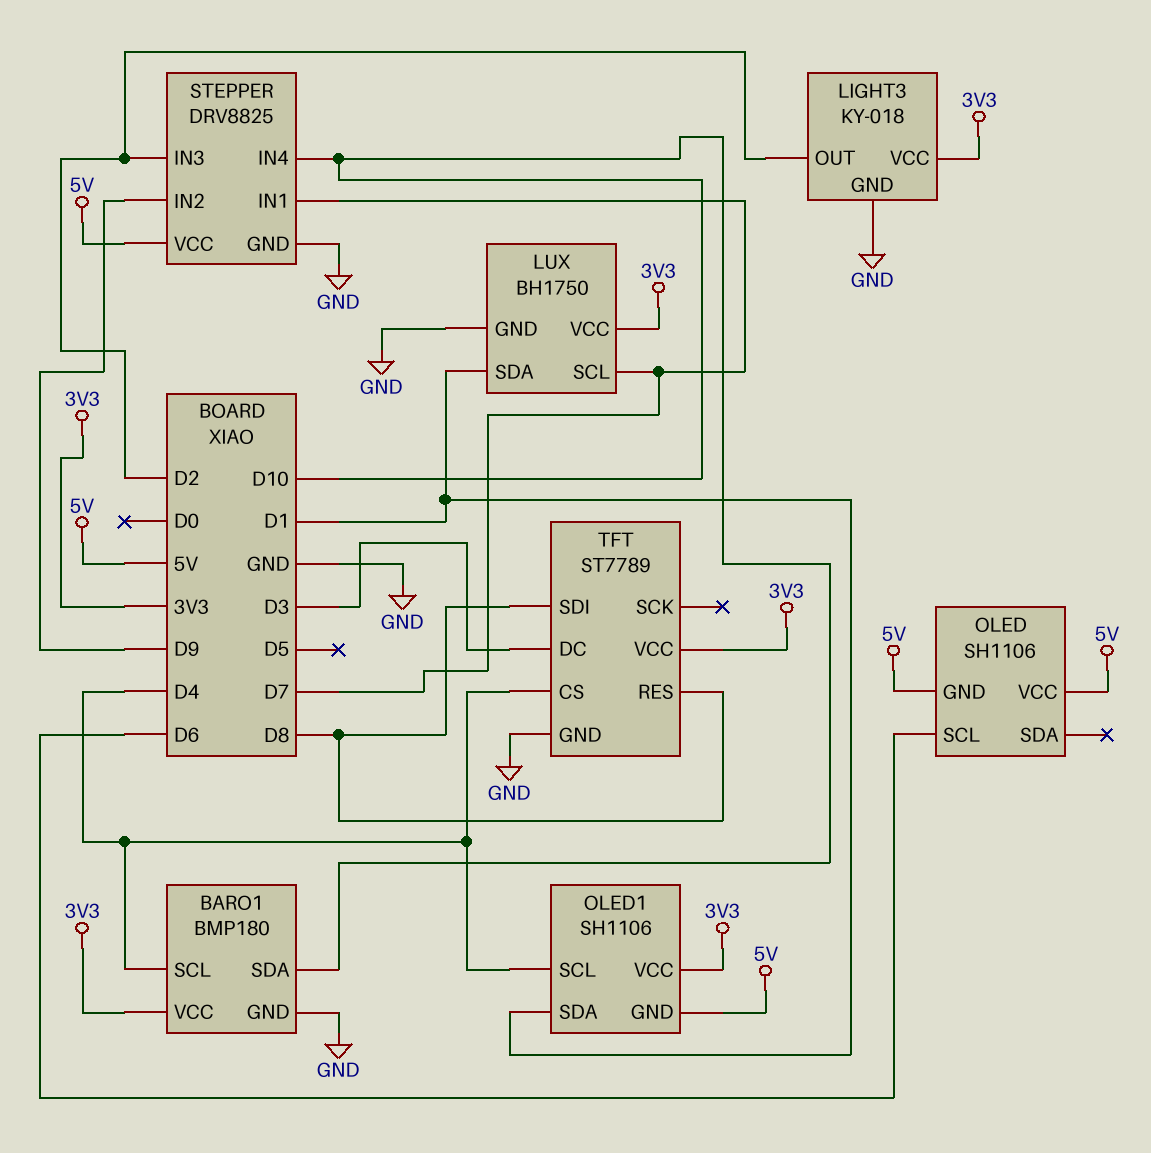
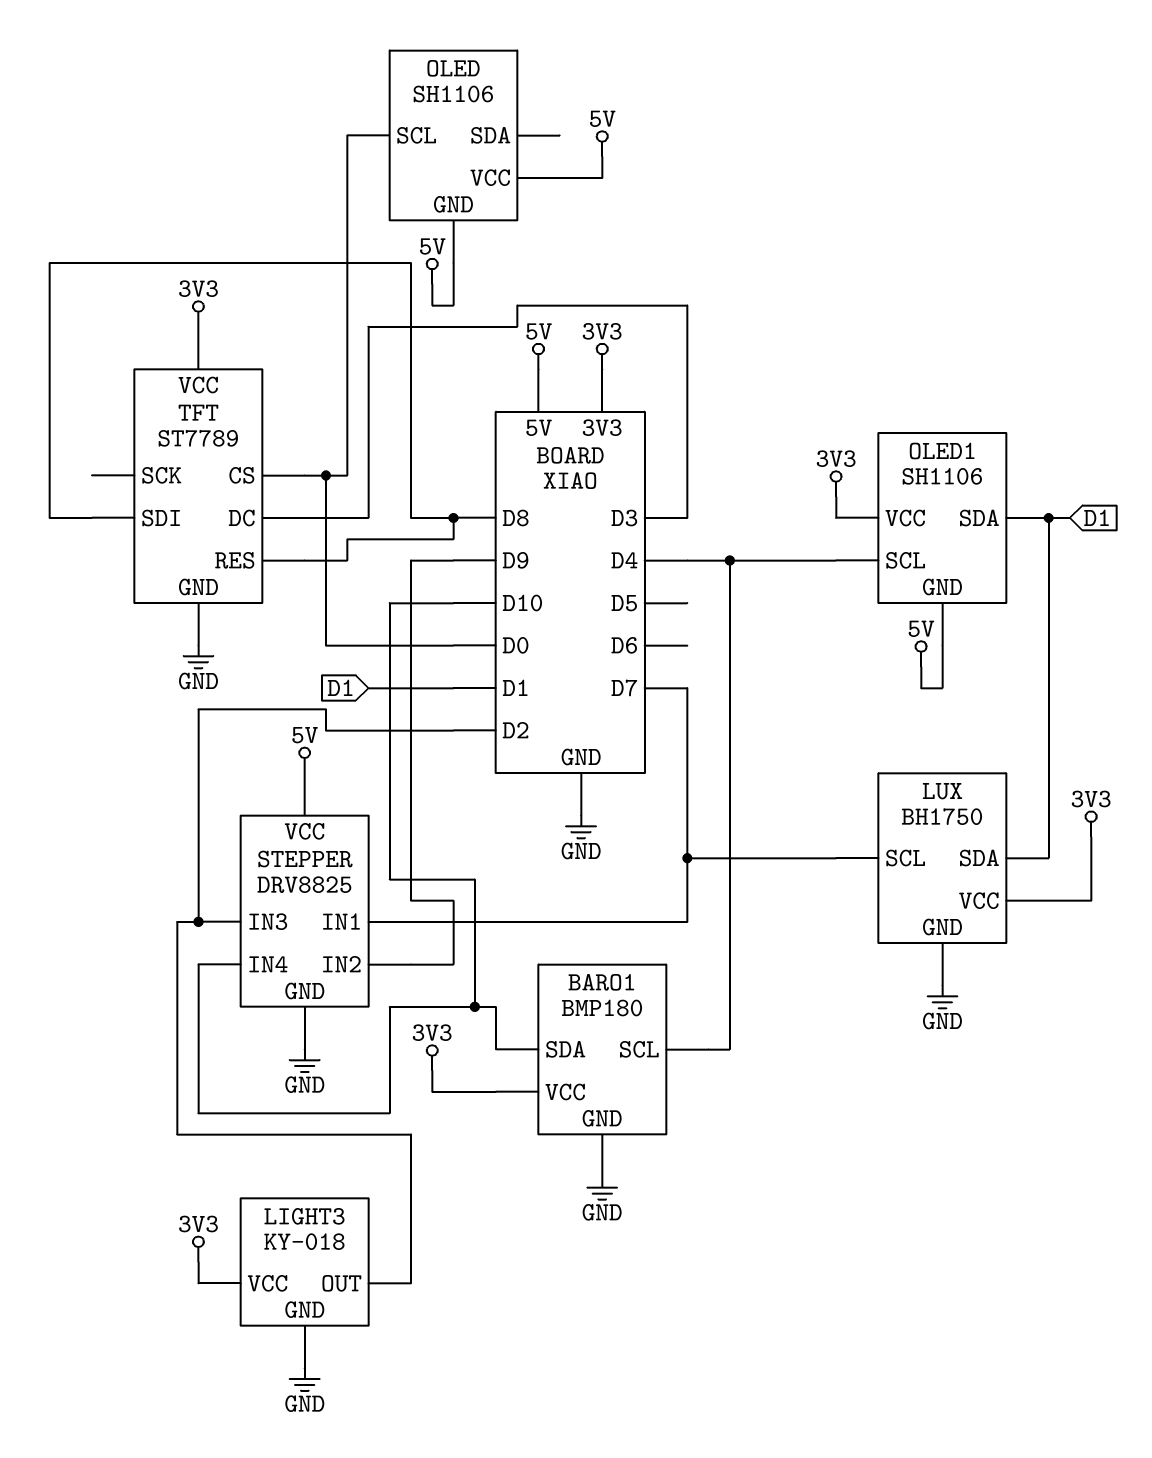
OLED pin SCL: D6 -> D0
TFT pin CS: D4 -> D0

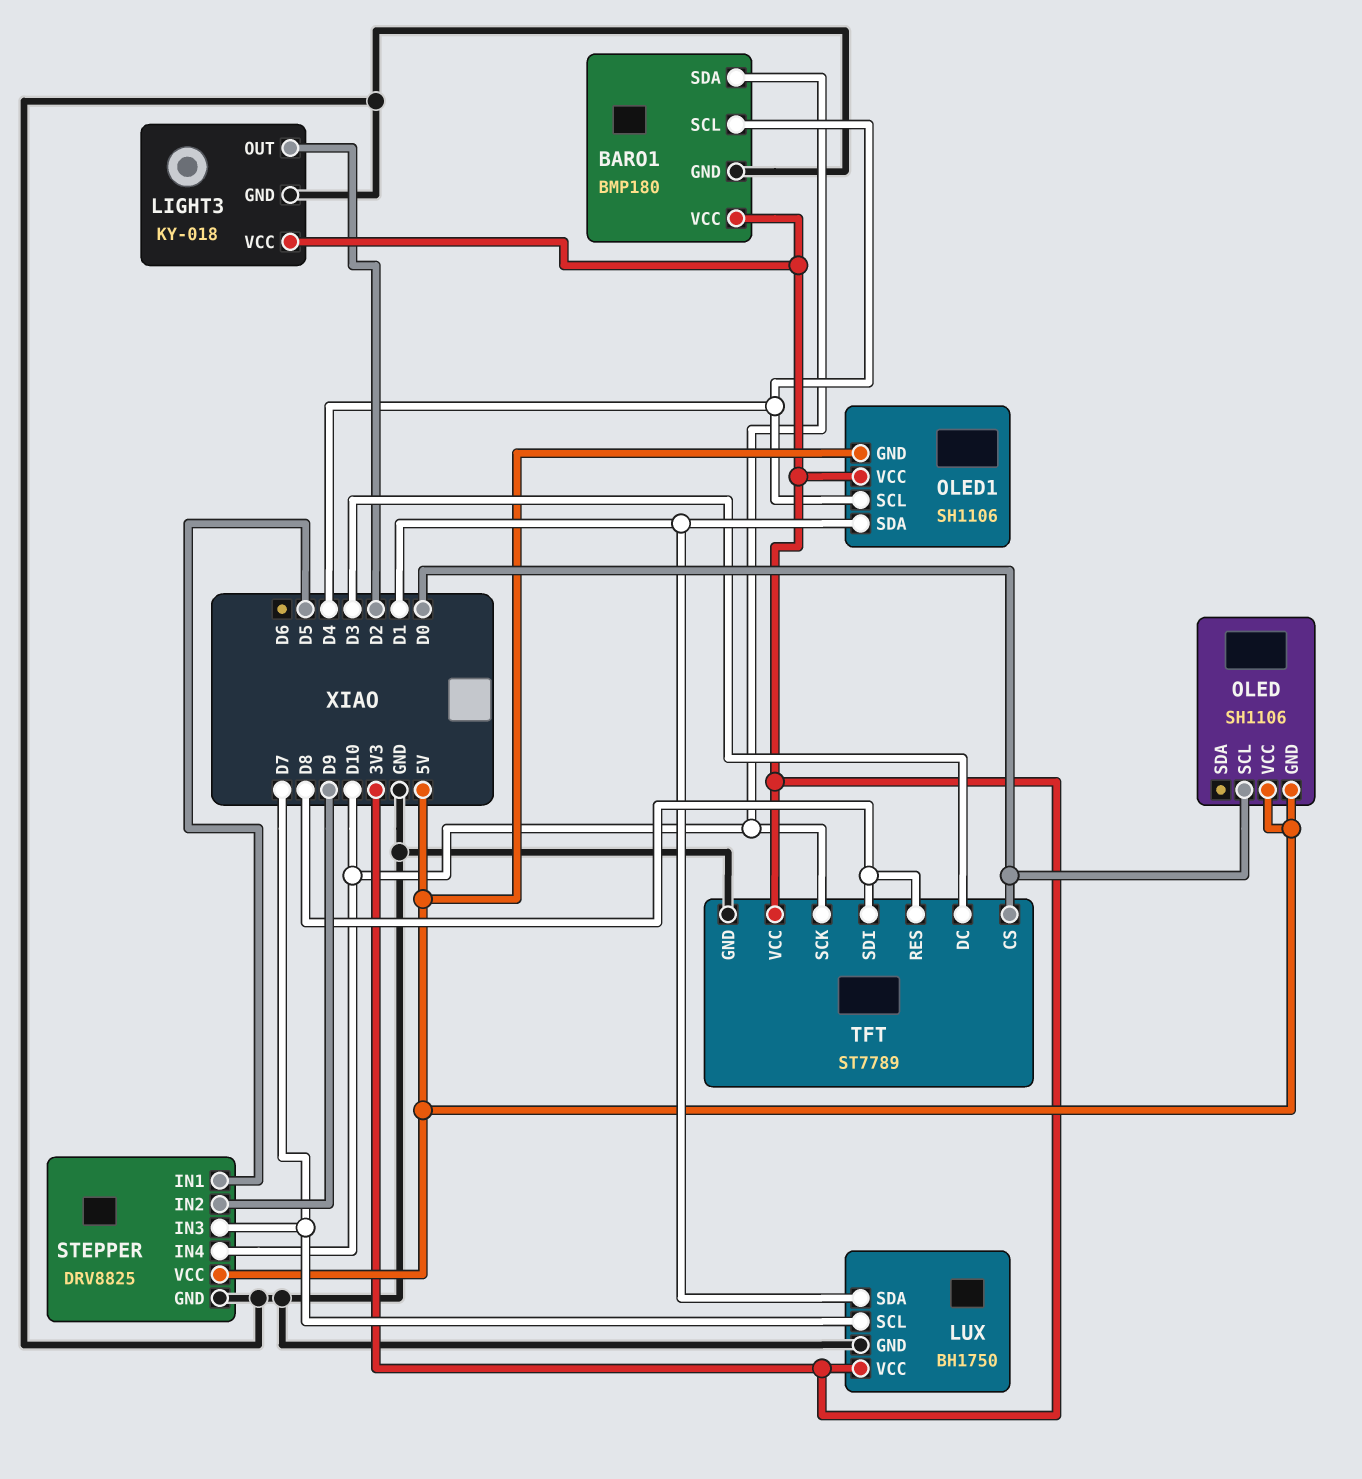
STEPPER pin IN1: D7 -> D5
STEPPER pin IN3: D2 -> D7
TFT pin SCK: none -> D10

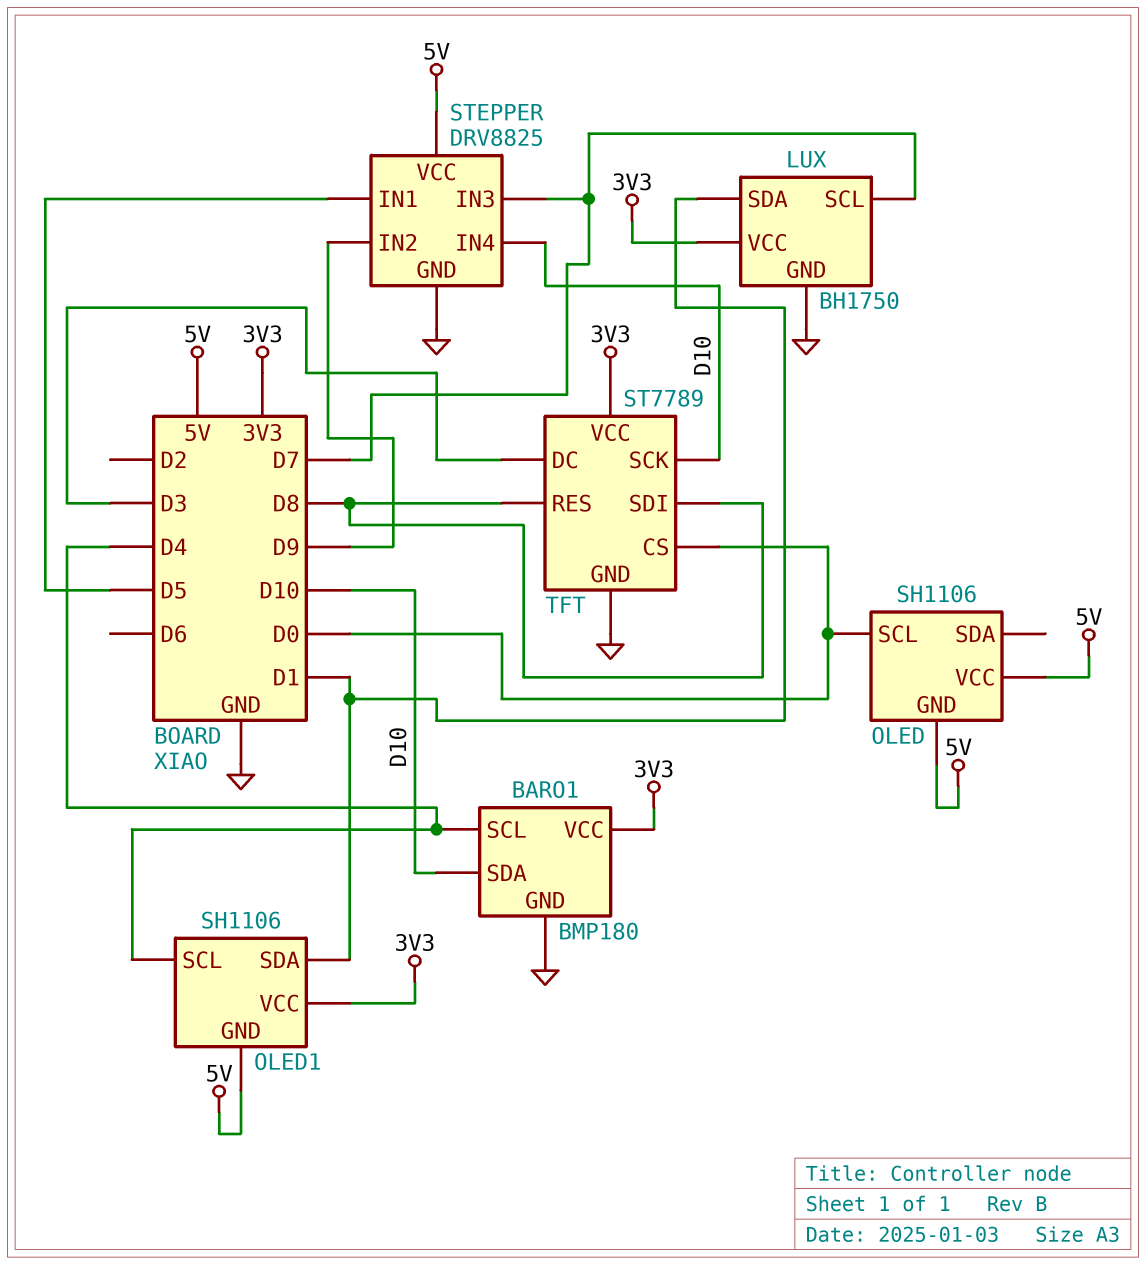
LIGHT3: KY-018 -> none
LIGHT3 pin GND: GND -> none
LIGHT3 pin OUT: D2 -> none
LIGHT3 pin VCC: 3V3 -> none

